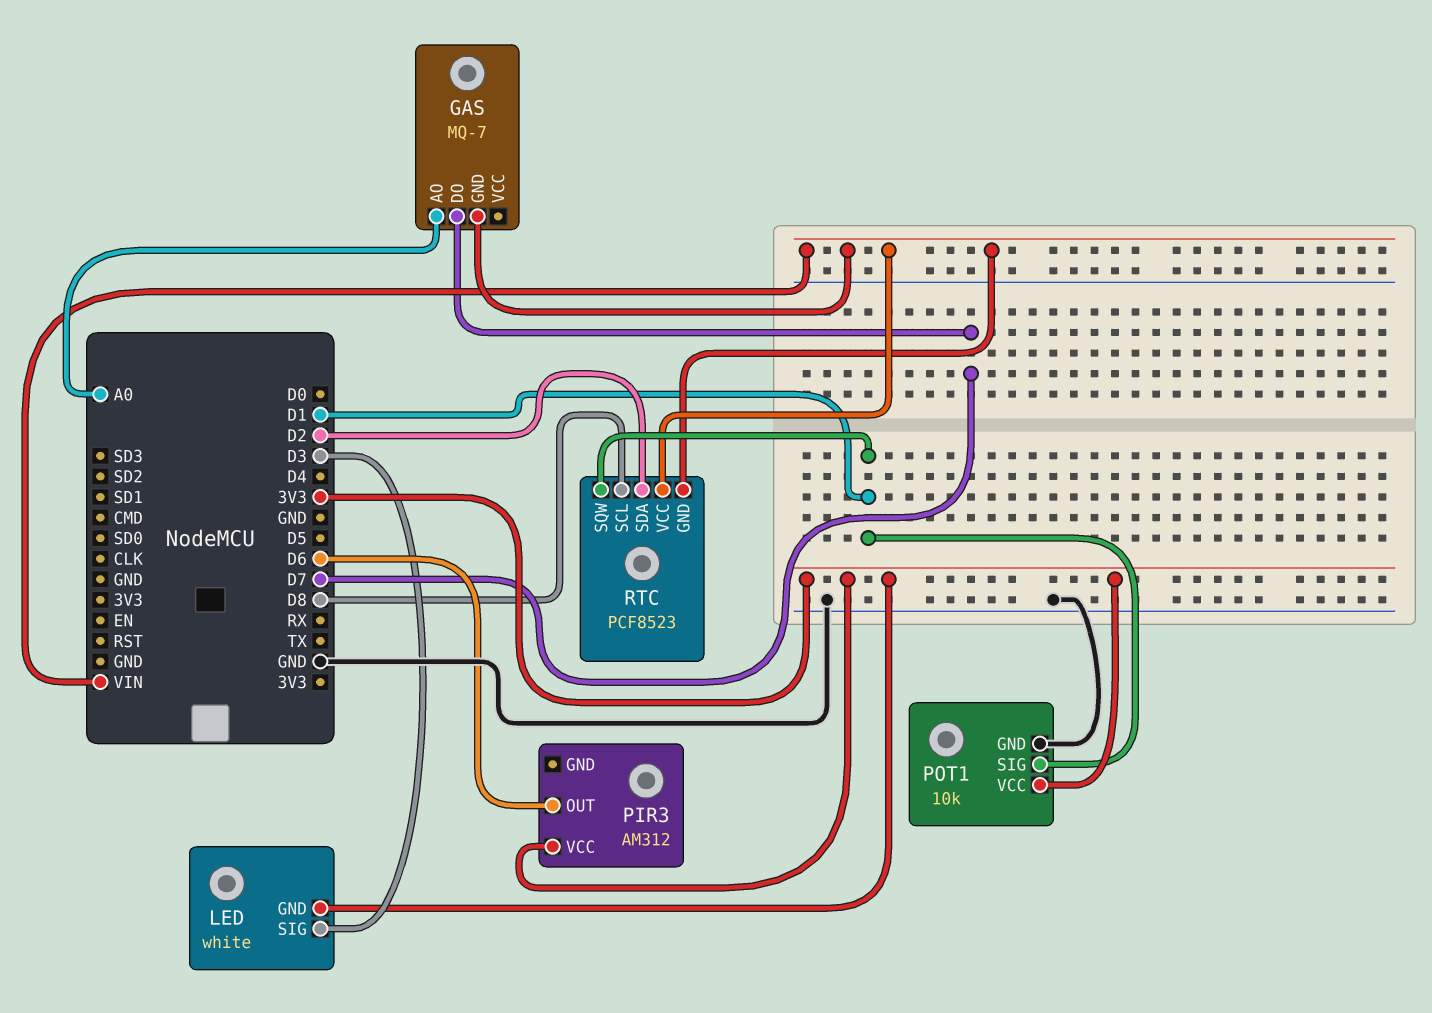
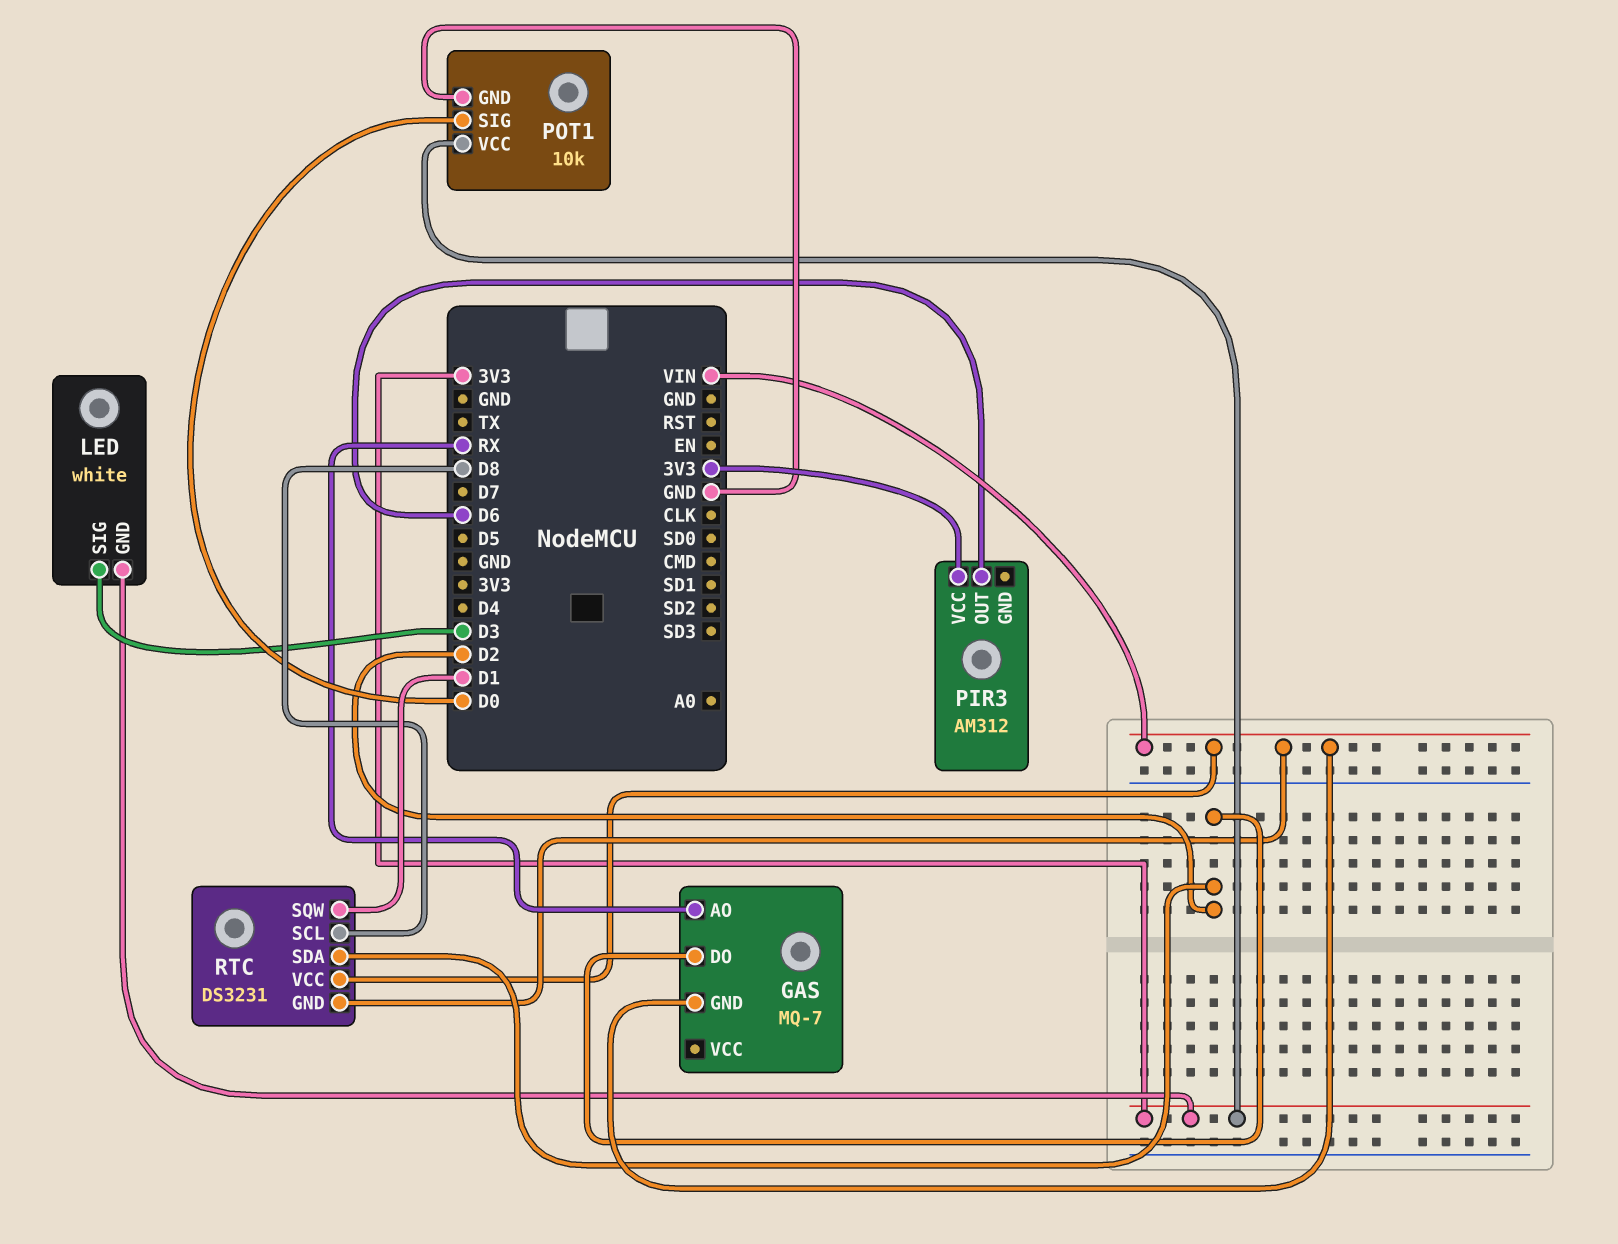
GAS pin AO: A0 -> RX
GAS pin DO: D7 -> D2
POT1 pin SIG: D1 -> D0
RTC: PCF8523 -> DS3231

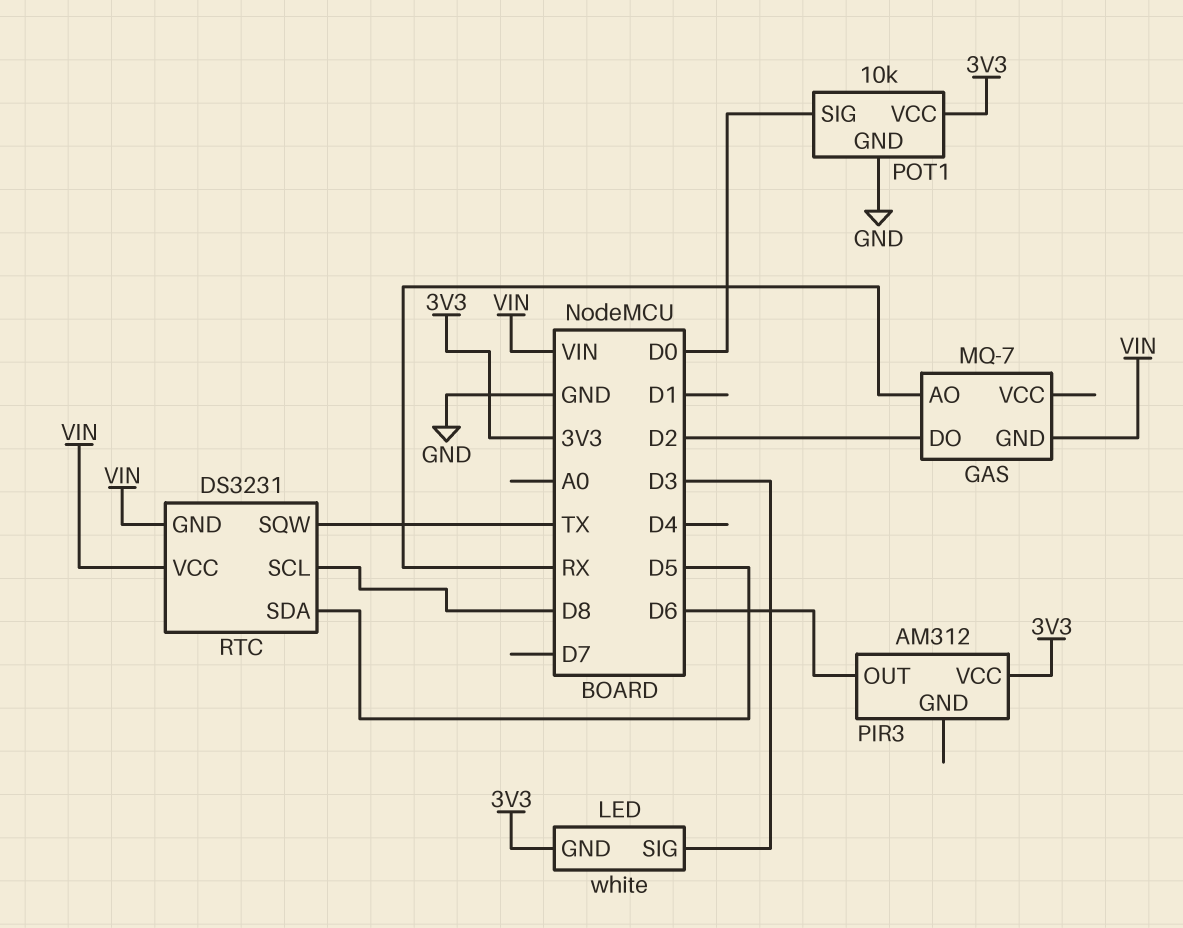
RTC pin SDA: D2 -> D5
RTC pin SQW: D1 -> TX

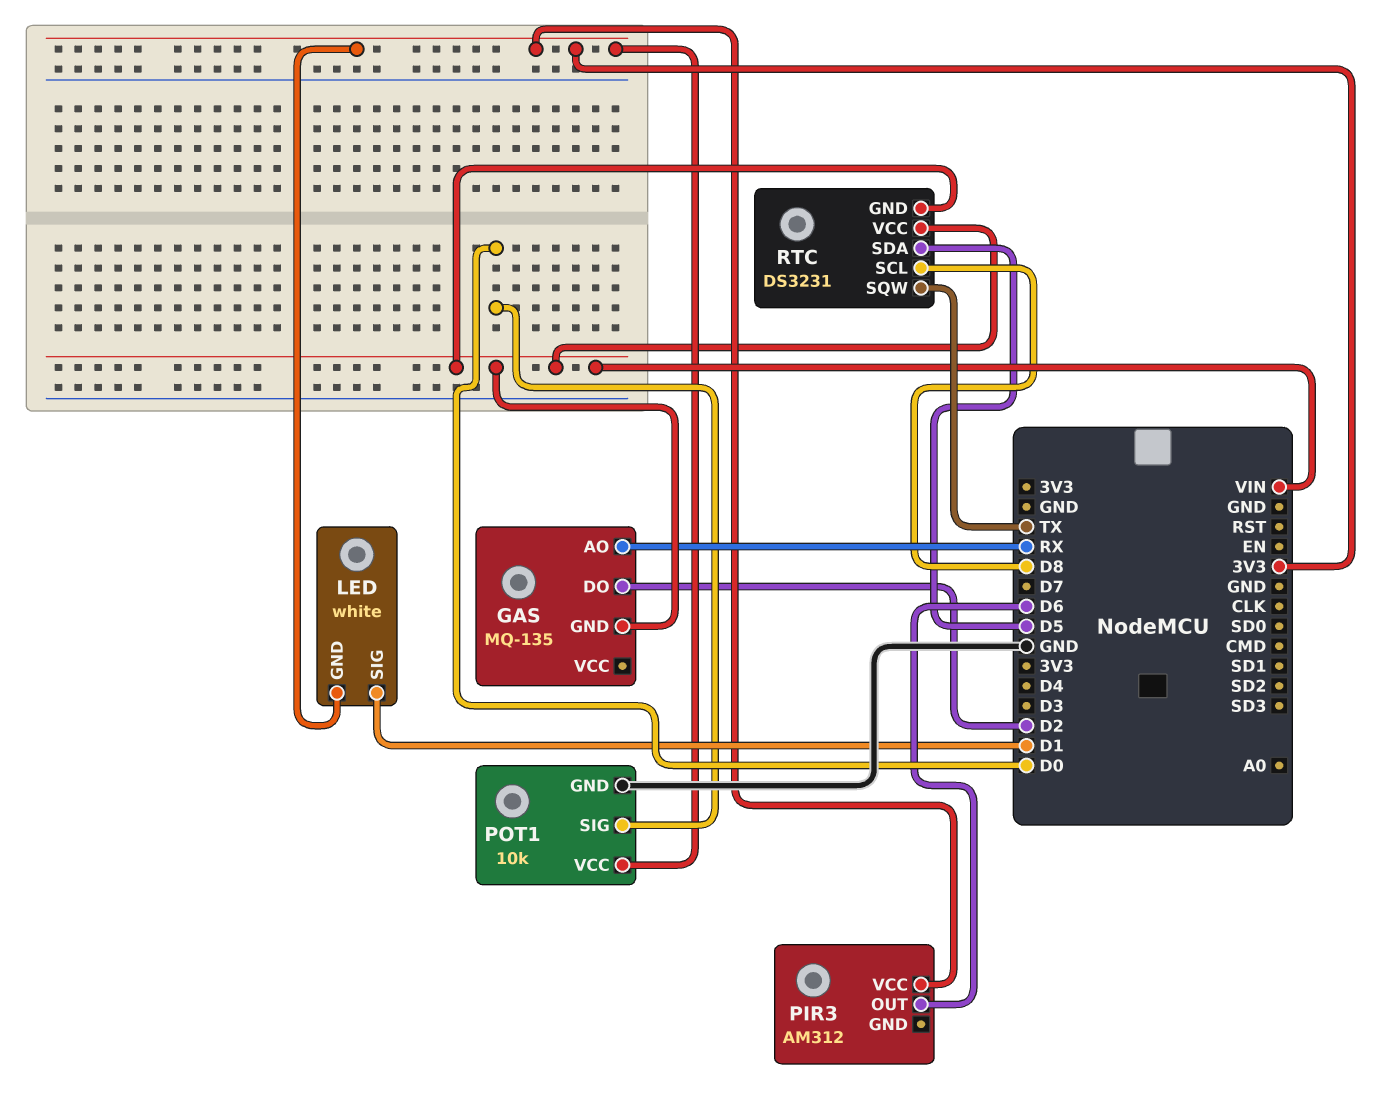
GAS: MQ-7 -> MQ-135
LED pin SIG: D3 -> D1

